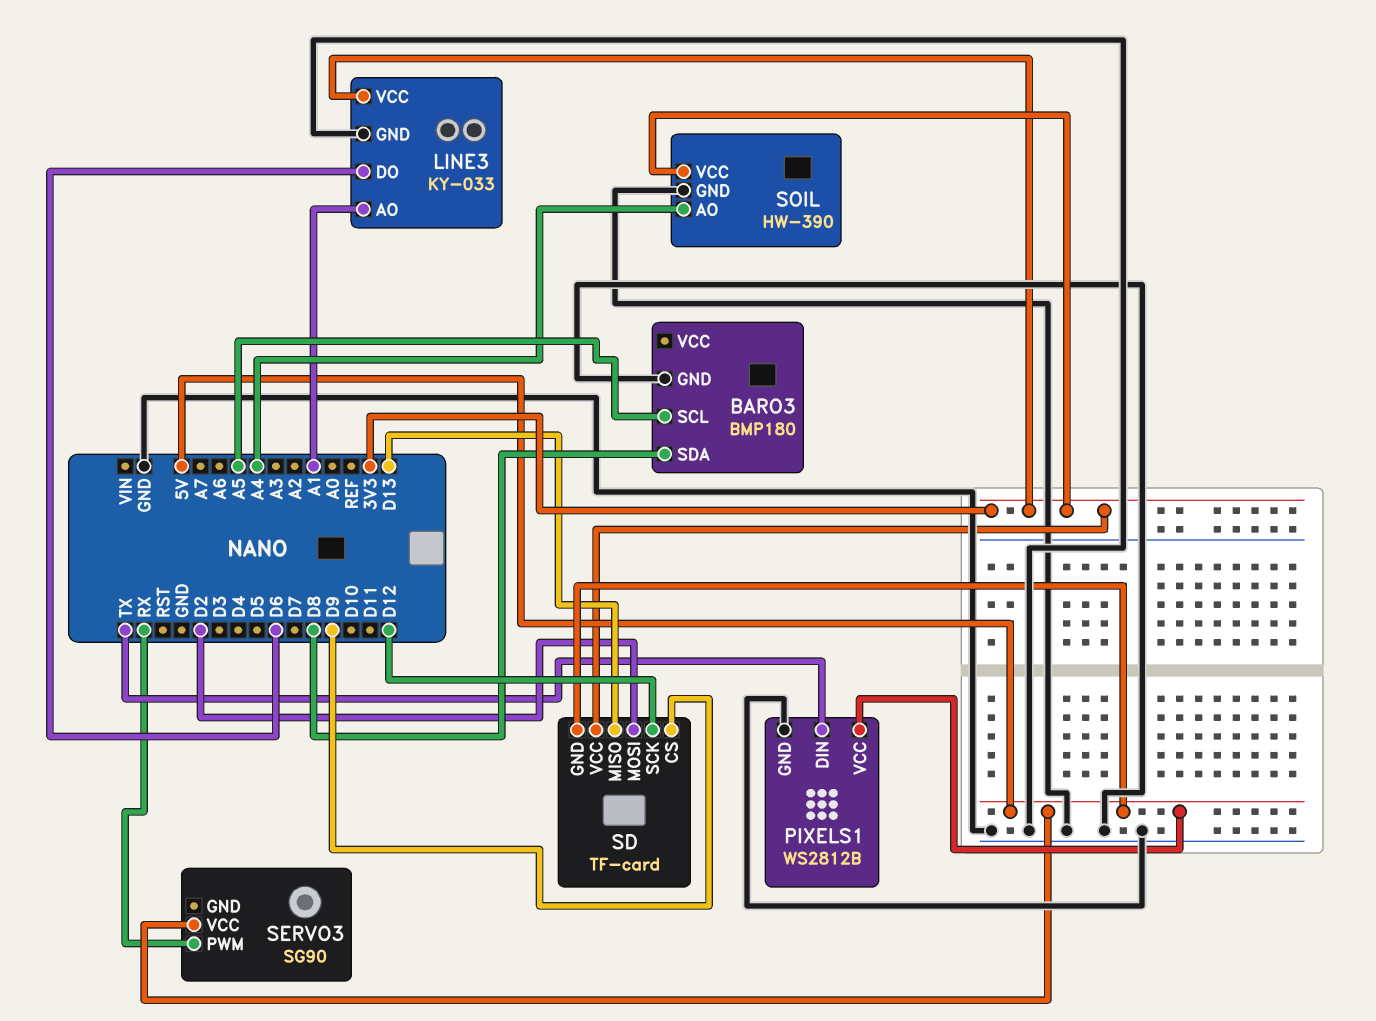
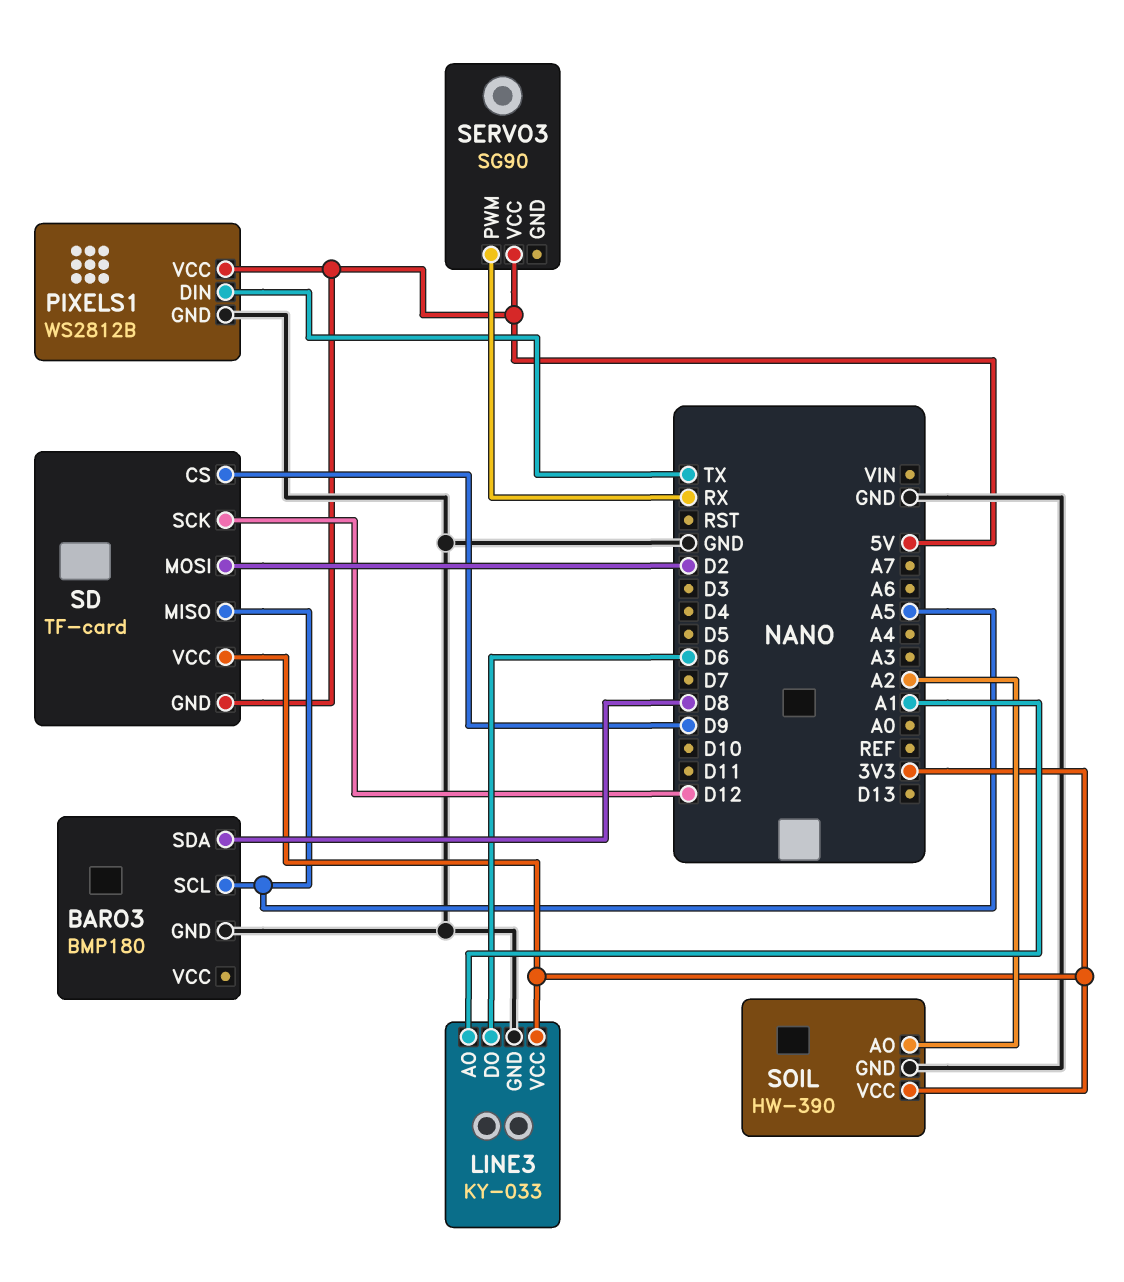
SD pin MISO: D13 -> A5
SOIL pin AO: A4 -> A2

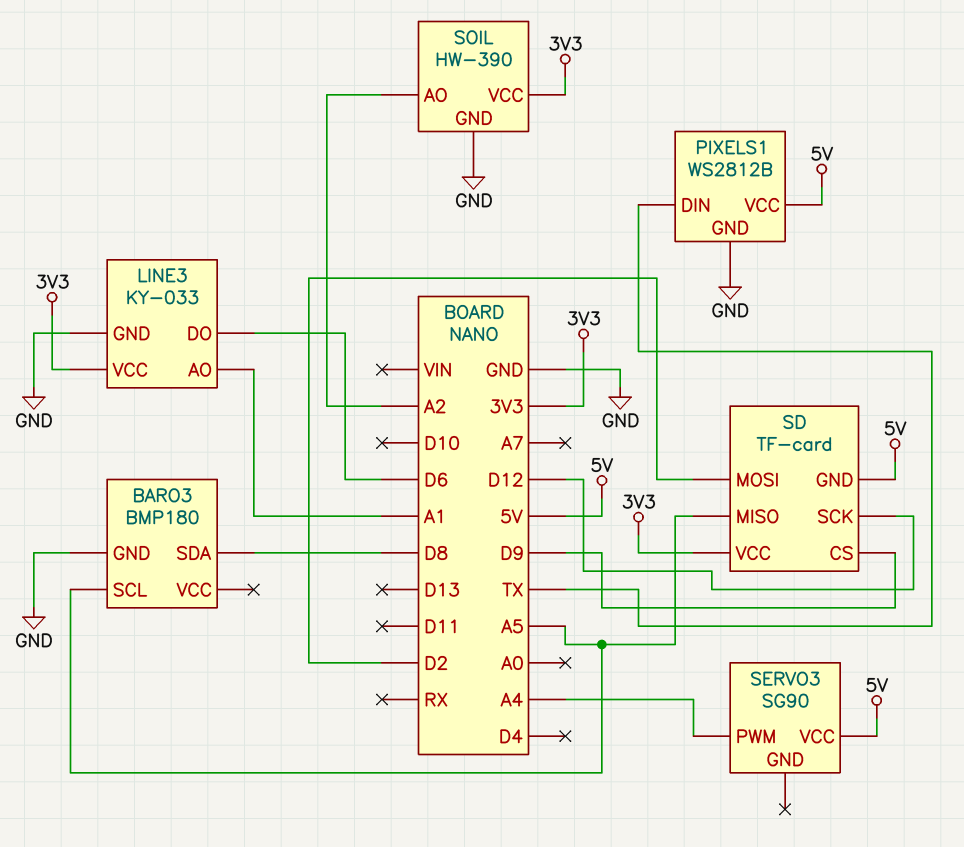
SERVO3 pin PWM: RX -> A4

